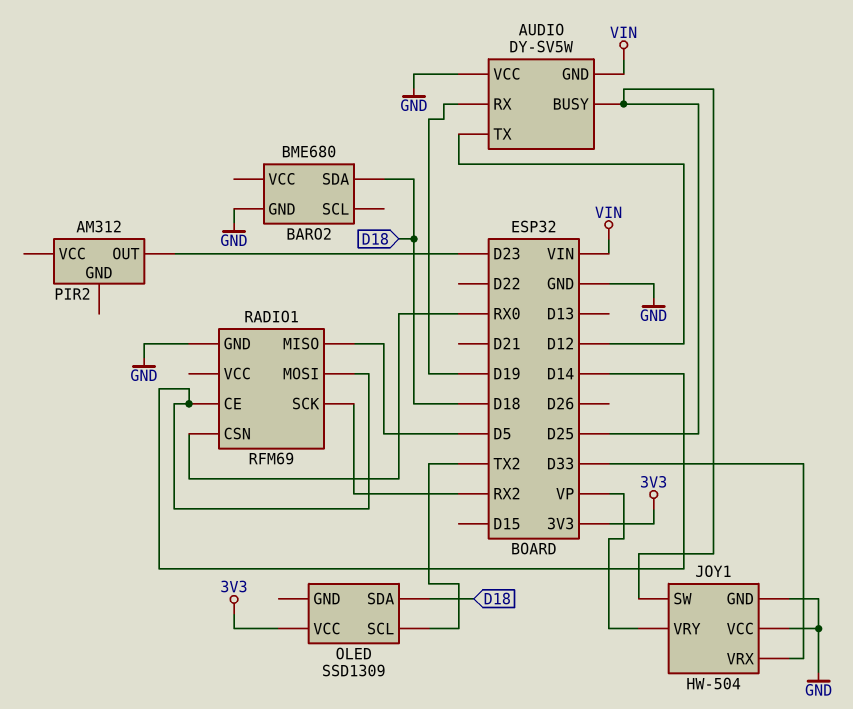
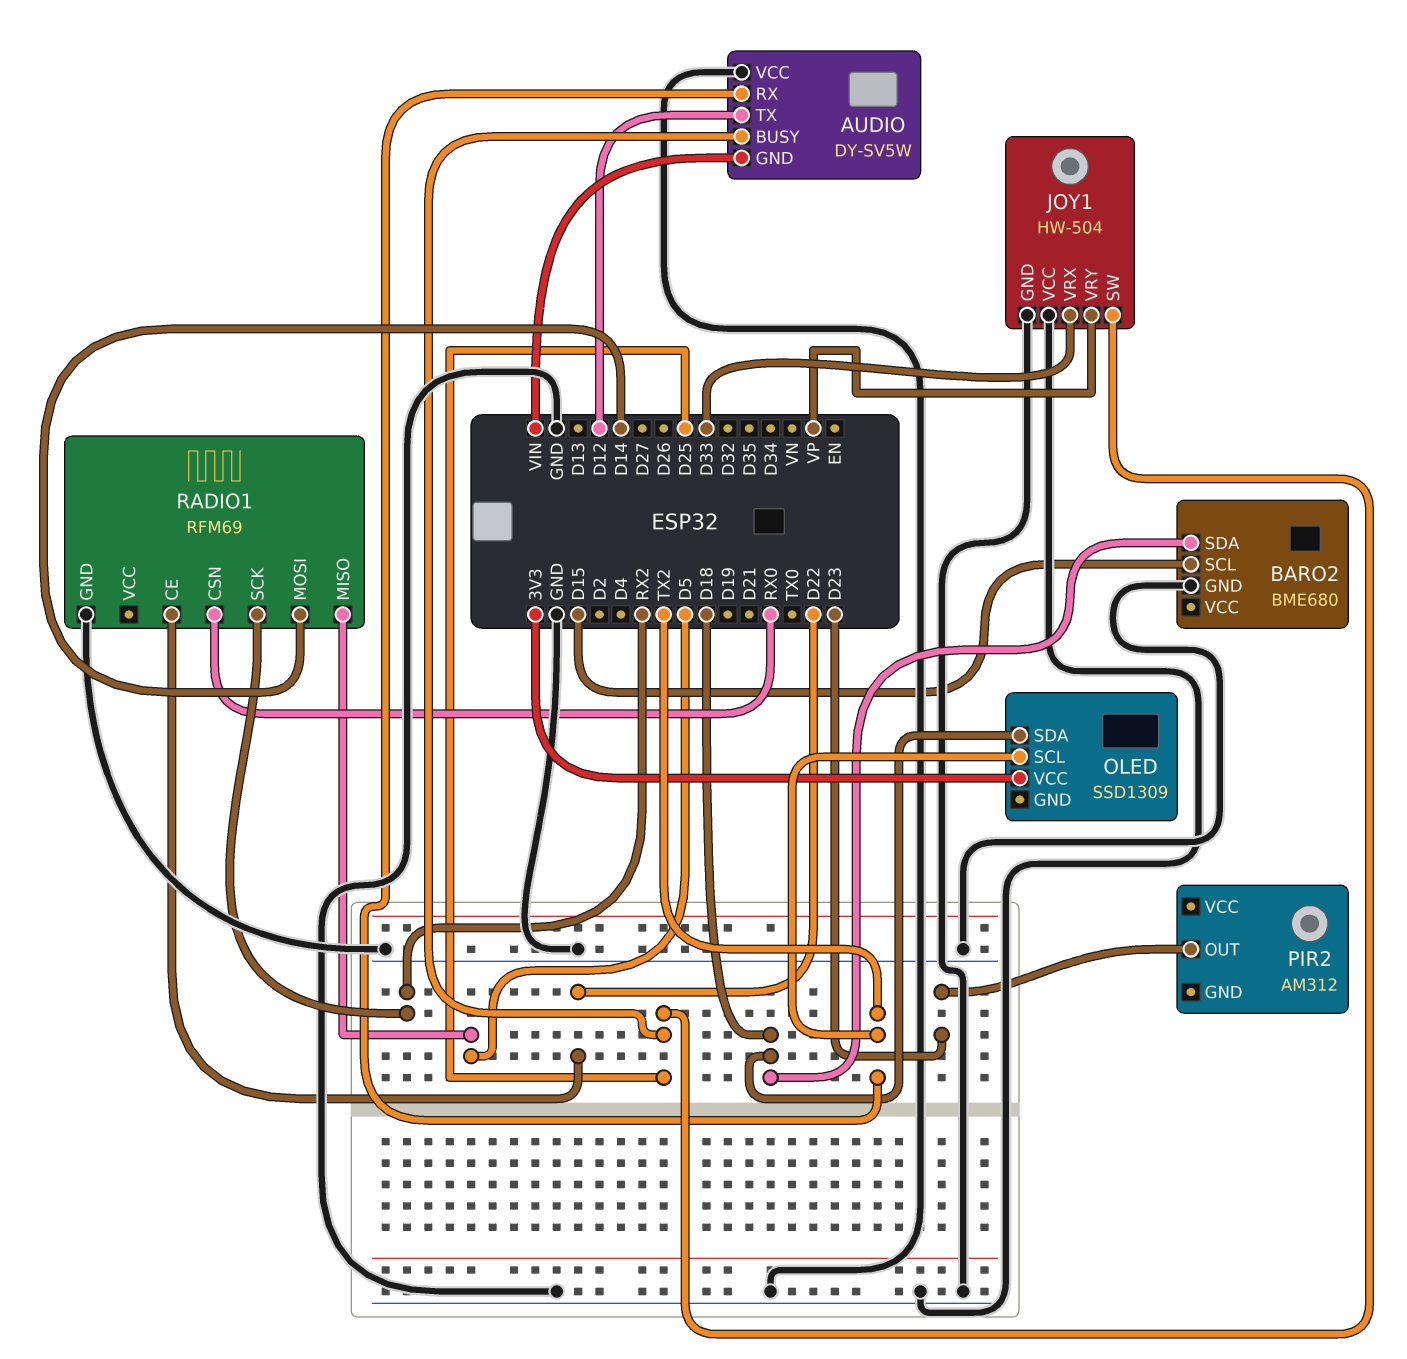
AUDIO pin RX: D19 -> TX2
BARO2 pin SCL: none -> D15
RADIO1 pin CE: D14 -> D22

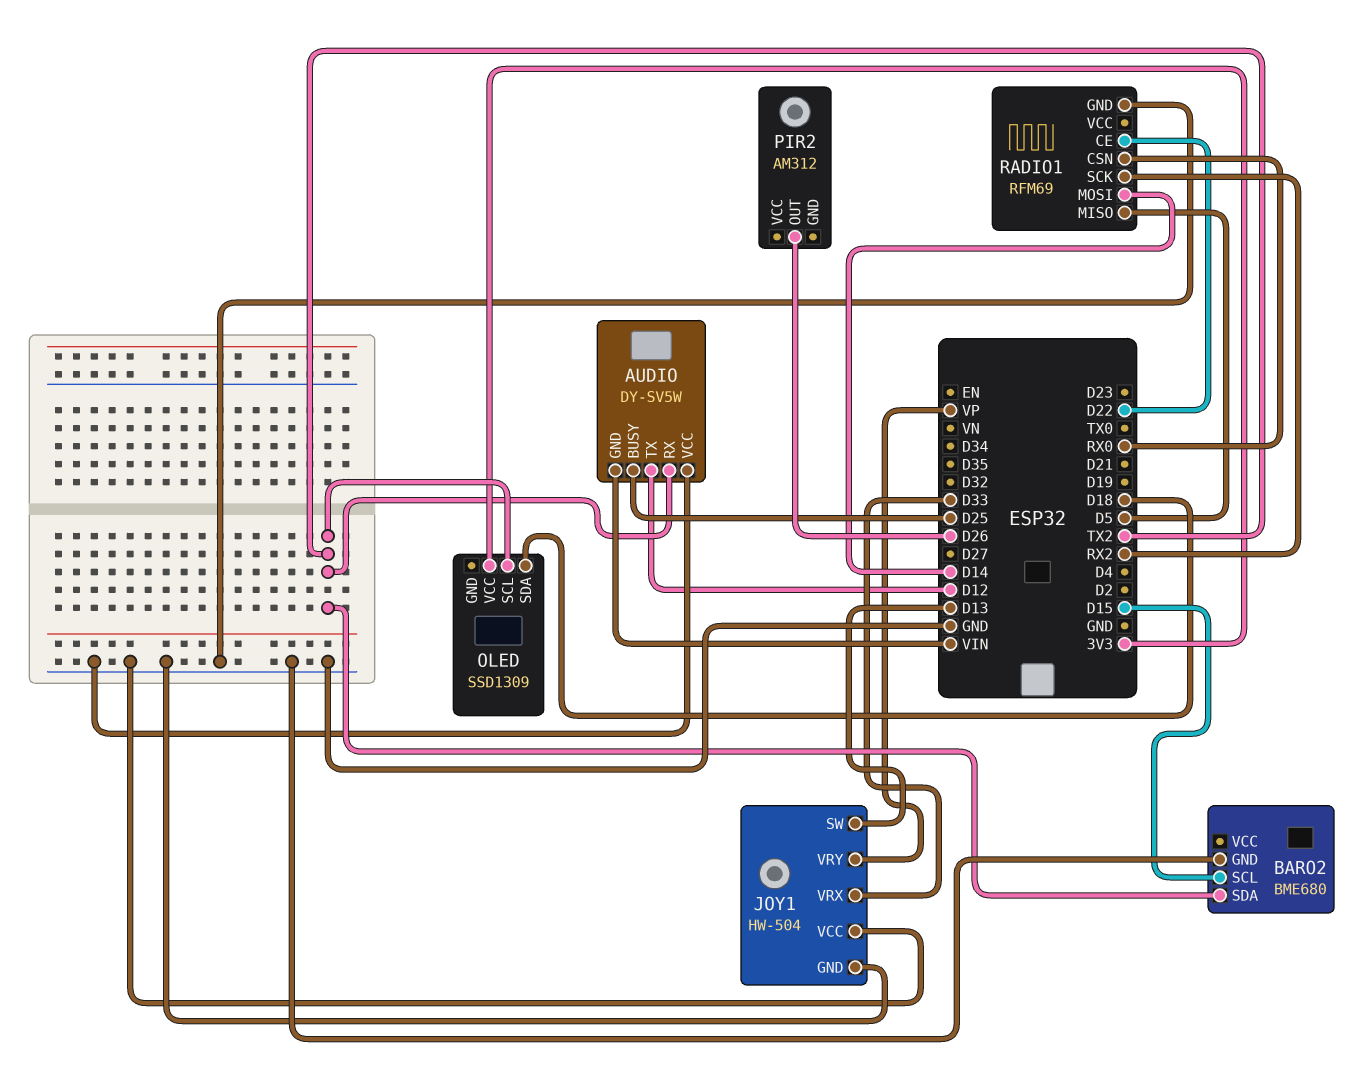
BARO2 pin SDA: D18 -> TX2
JOY1 pin SW: D25 -> D13
PIR2 pin OUT: D23 -> D26

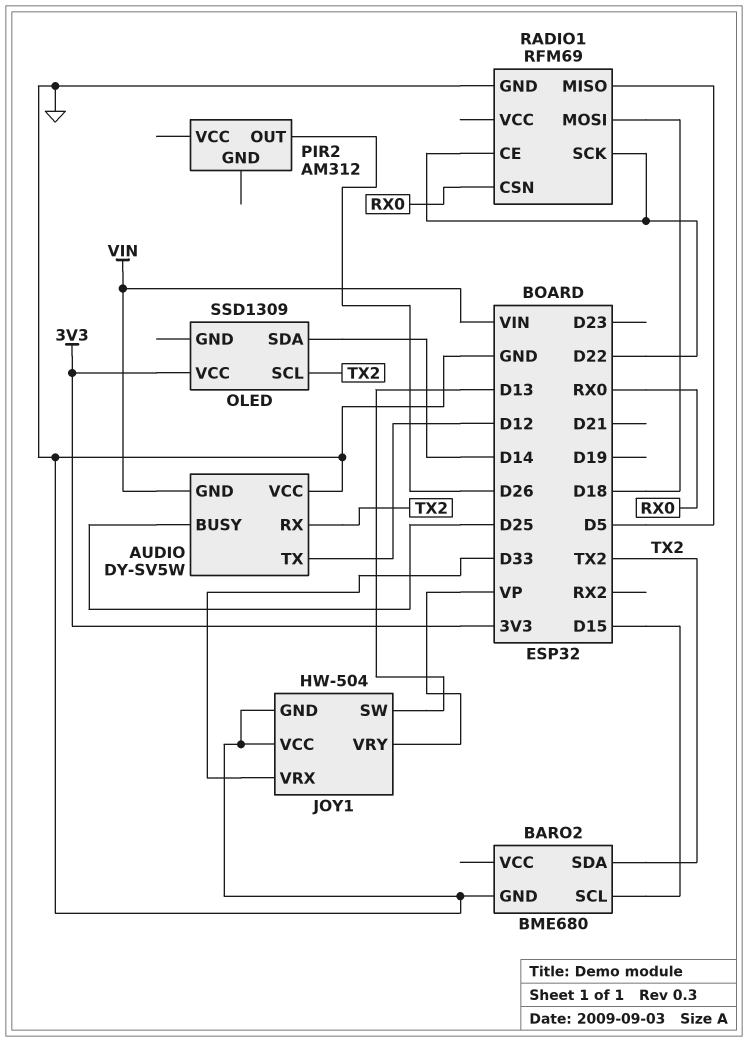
OLED pin SDA: D18 -> D14
RADIO1 pin MOSI: D14 -> D18
RADIO1 pin SCK: RX2 -> D22

